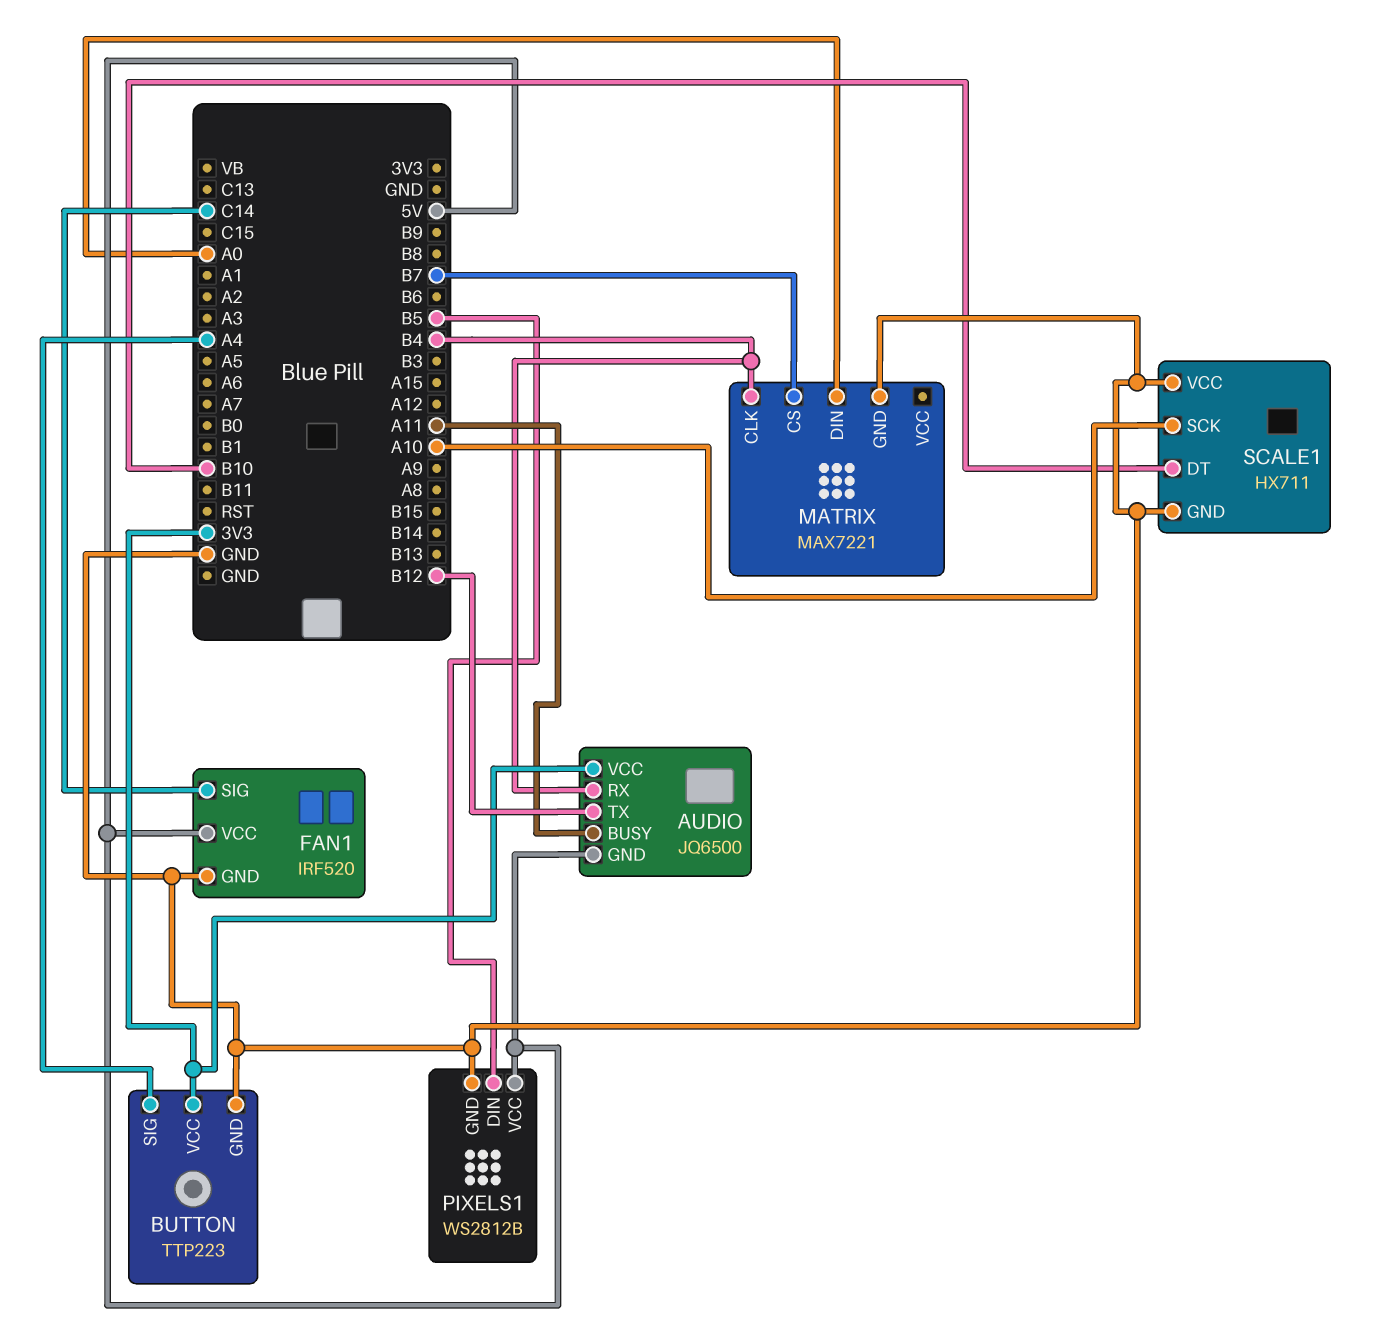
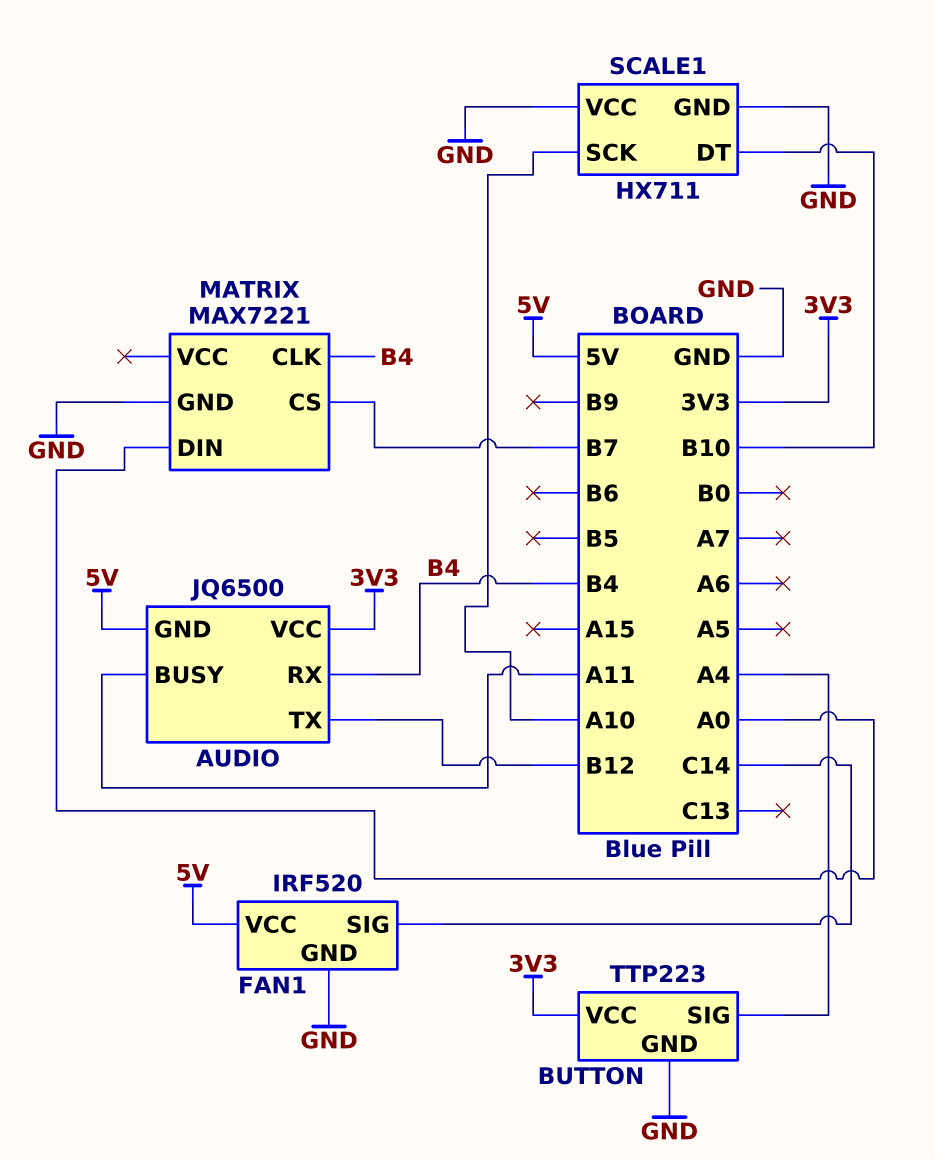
PIXELS1: WS2812B -> none
PIXELS1 pin DIN: B5 -> none
PIXELS1 pin GND: GND -> none
PIXELS1 pin VCC: 5V -> none

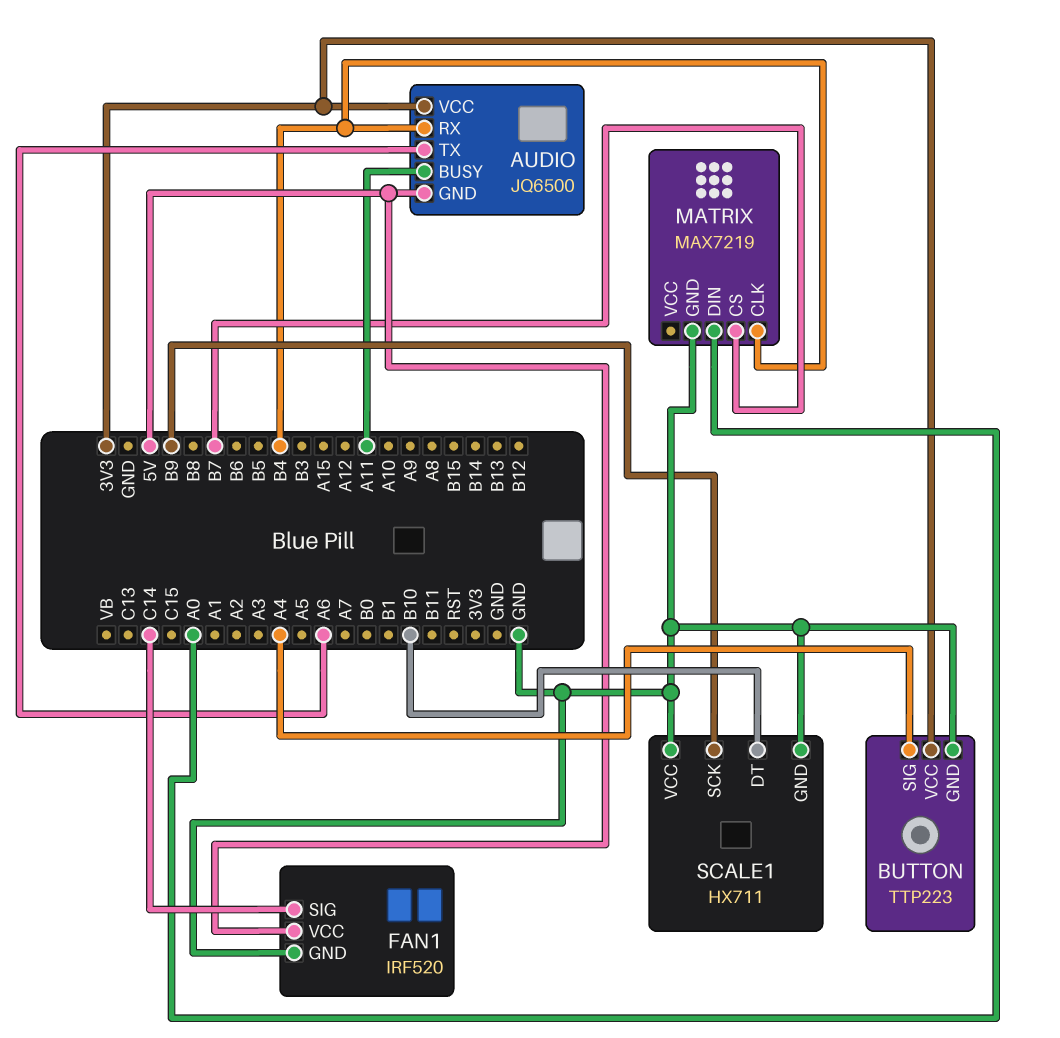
AUDIO pin TX: B12 -> A6
MATRIX: MAX7221 -> MAX7219
SCALE1 pin SCK: A10 -> B9

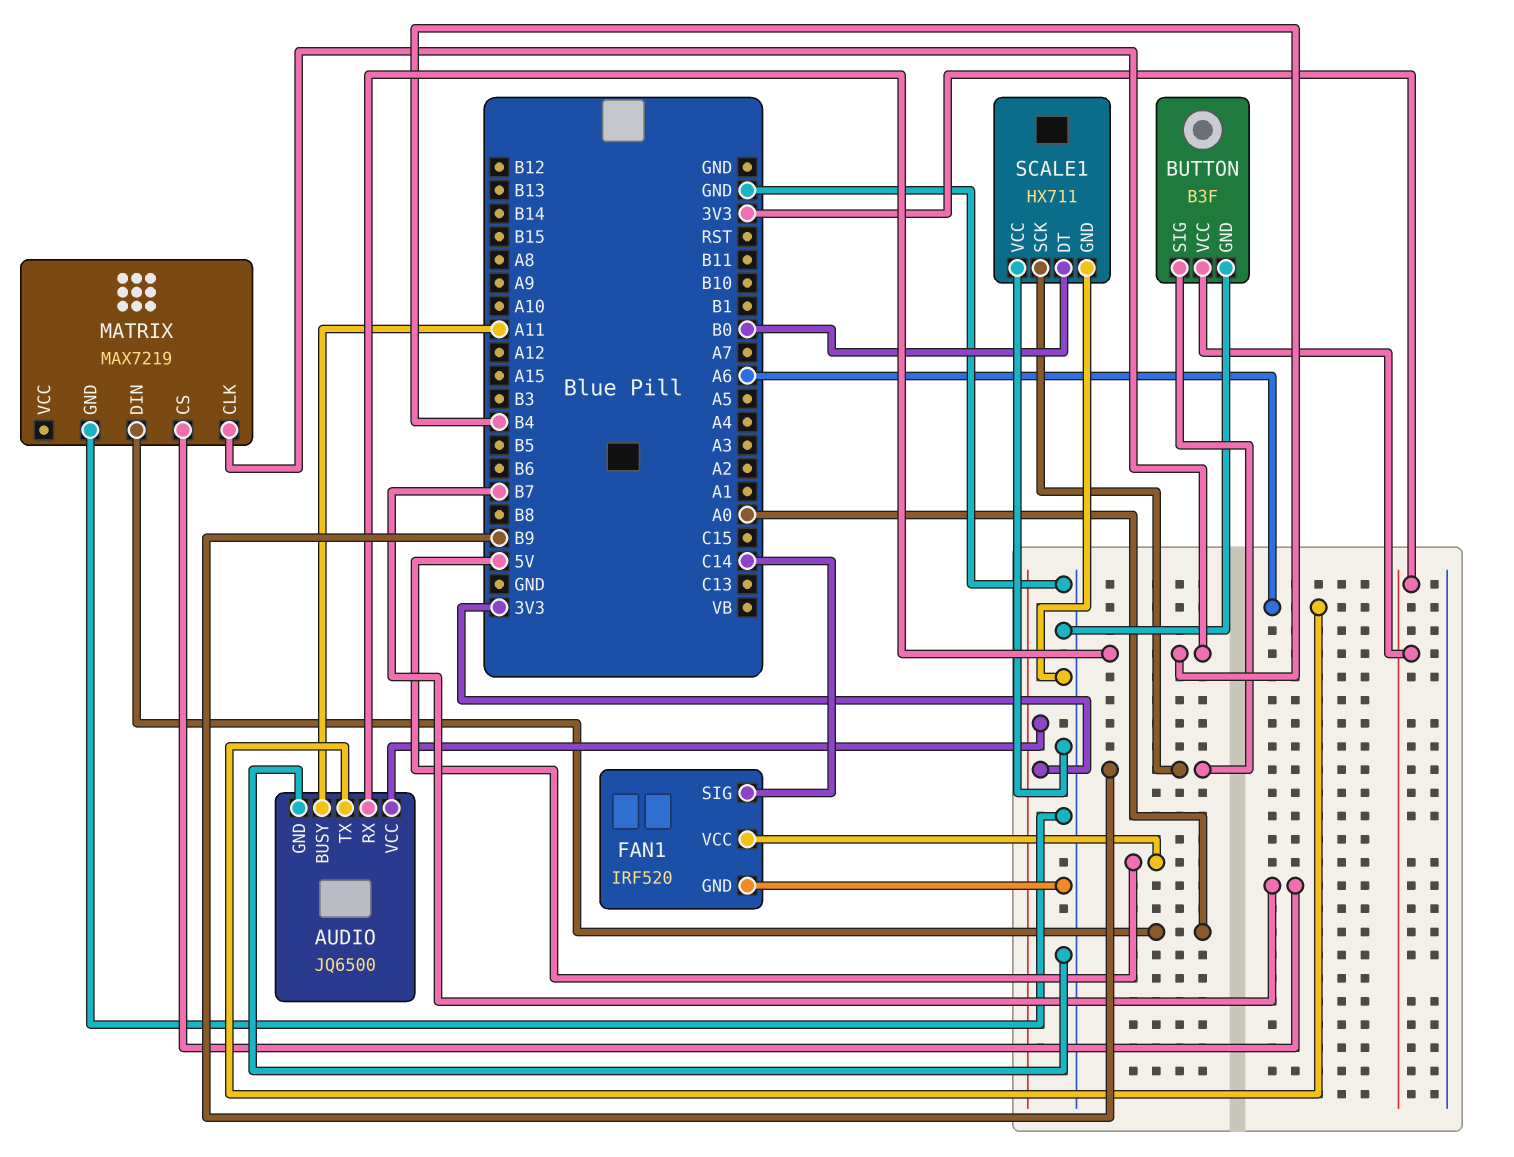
AUDIO pin GND: 5V -> GND
BUTTON: TTP223 -> B3F
BUTTON pin SIG: A4 -> B9
SCALE1 pin DT: B10 -> B0

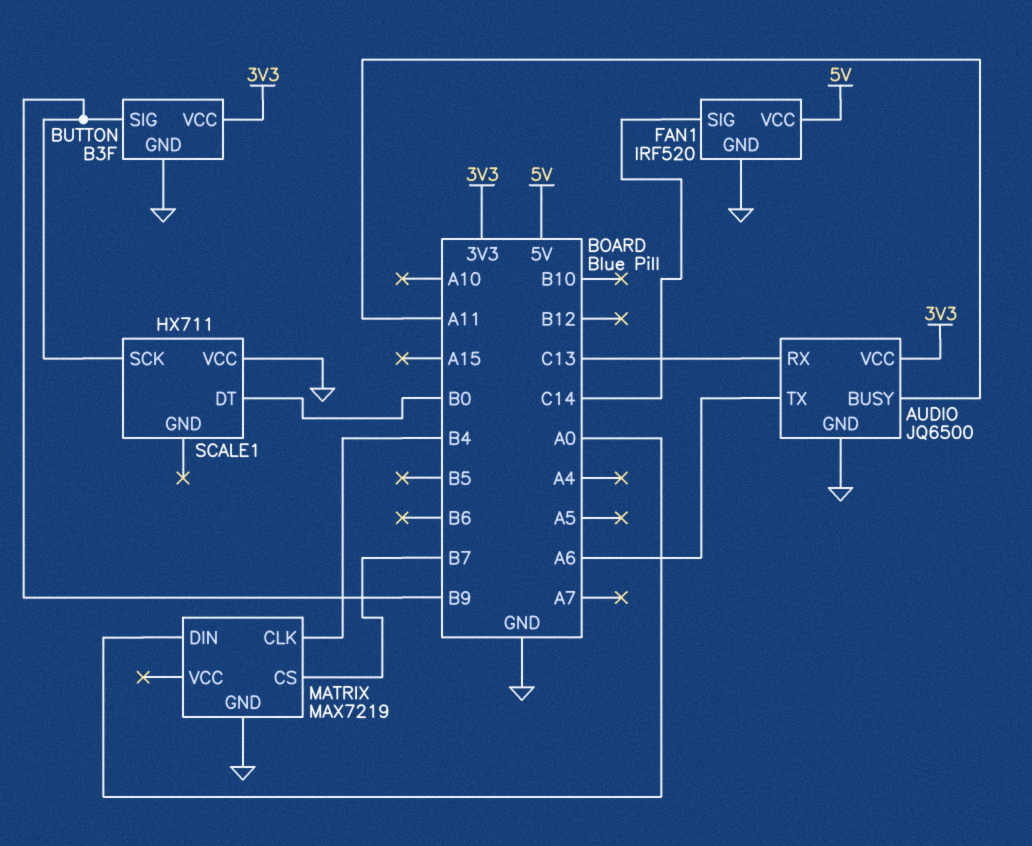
AUDIO pin RX: B4 -> C13
SCALE1 pin GND: GND -> none

